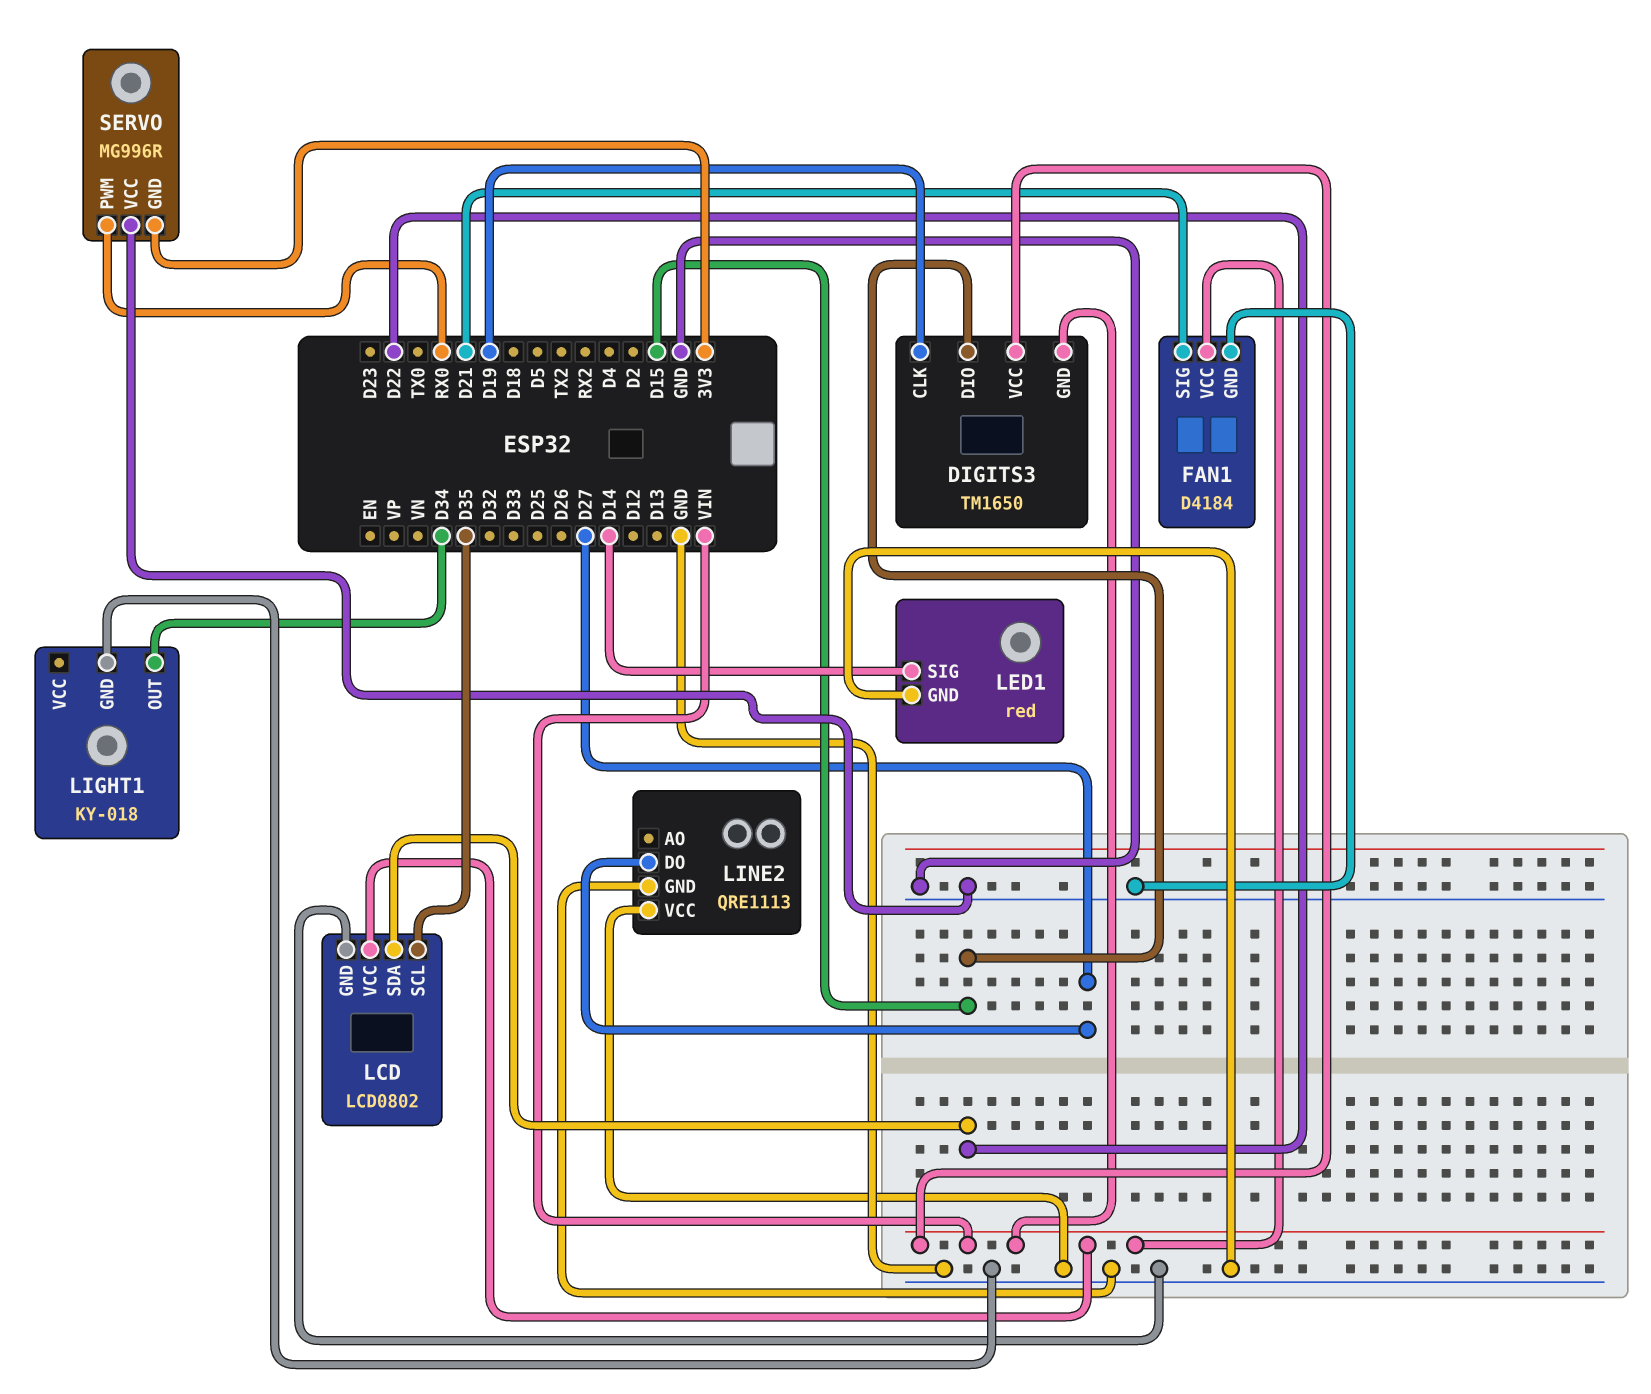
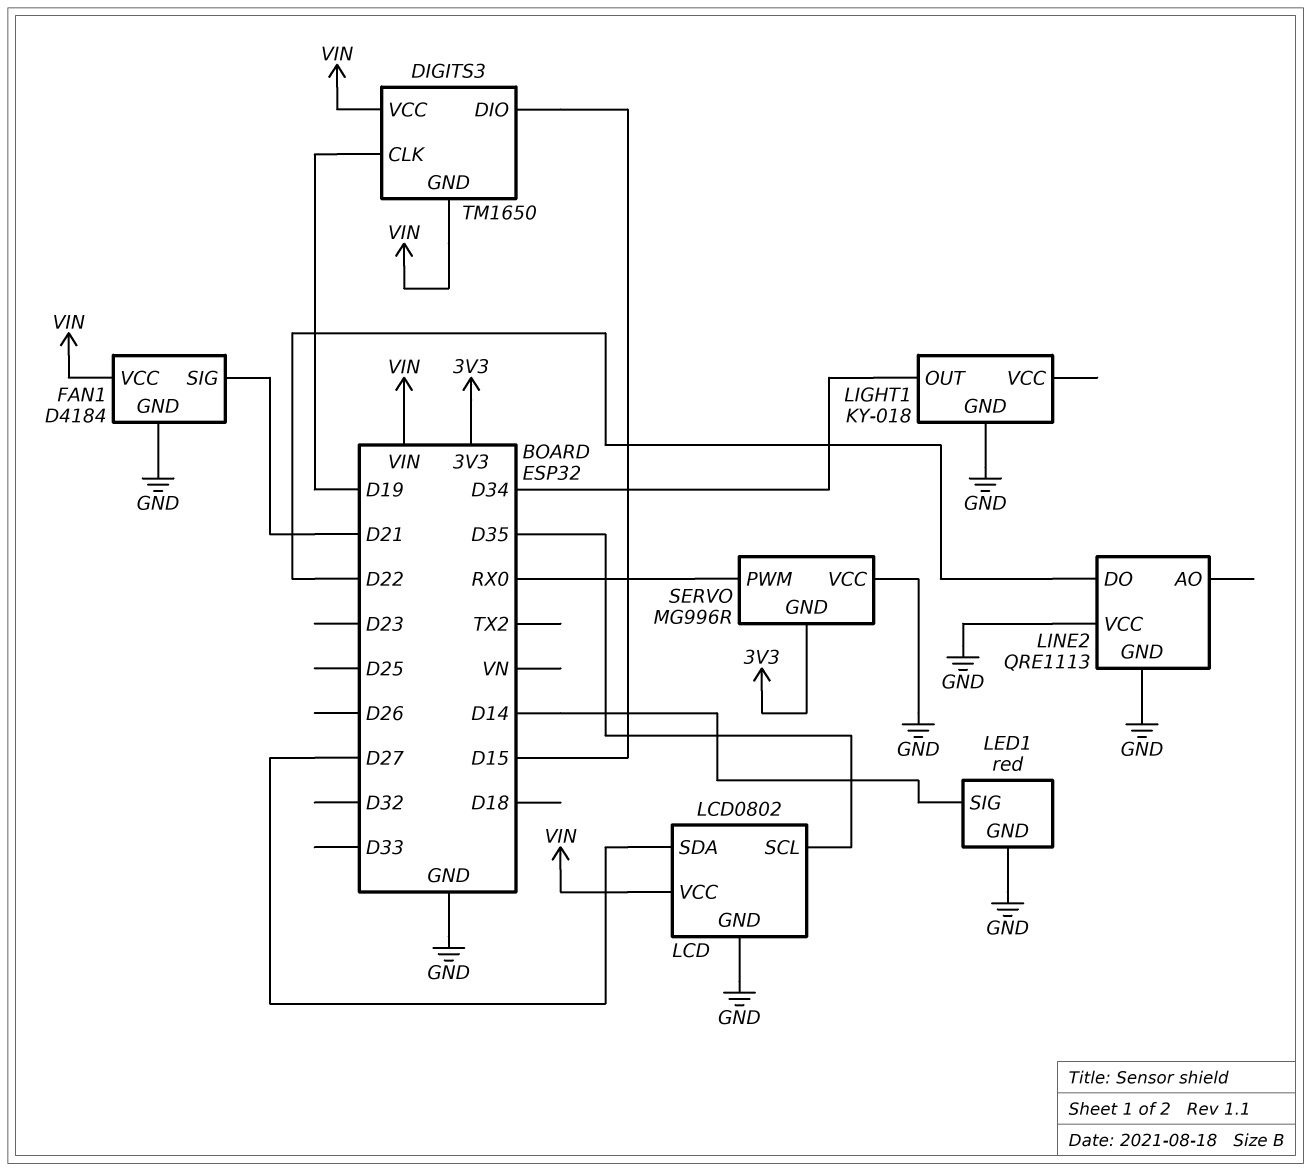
LCD pin SDA: D22 -> D27
LINE2 pin DO: D27 -> D22

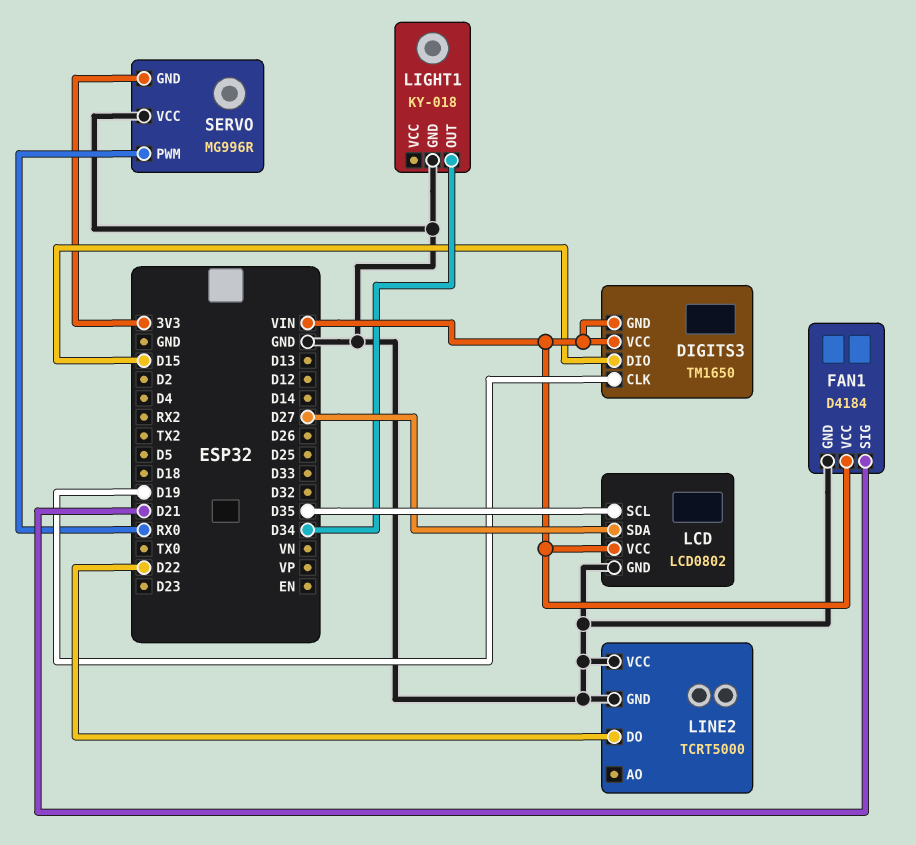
LED1: red -> none
LED1 pin GND: GND -> none
LED1 pin SIG: D14 -> none
LINE2: QRE1113 -> TCRT5000

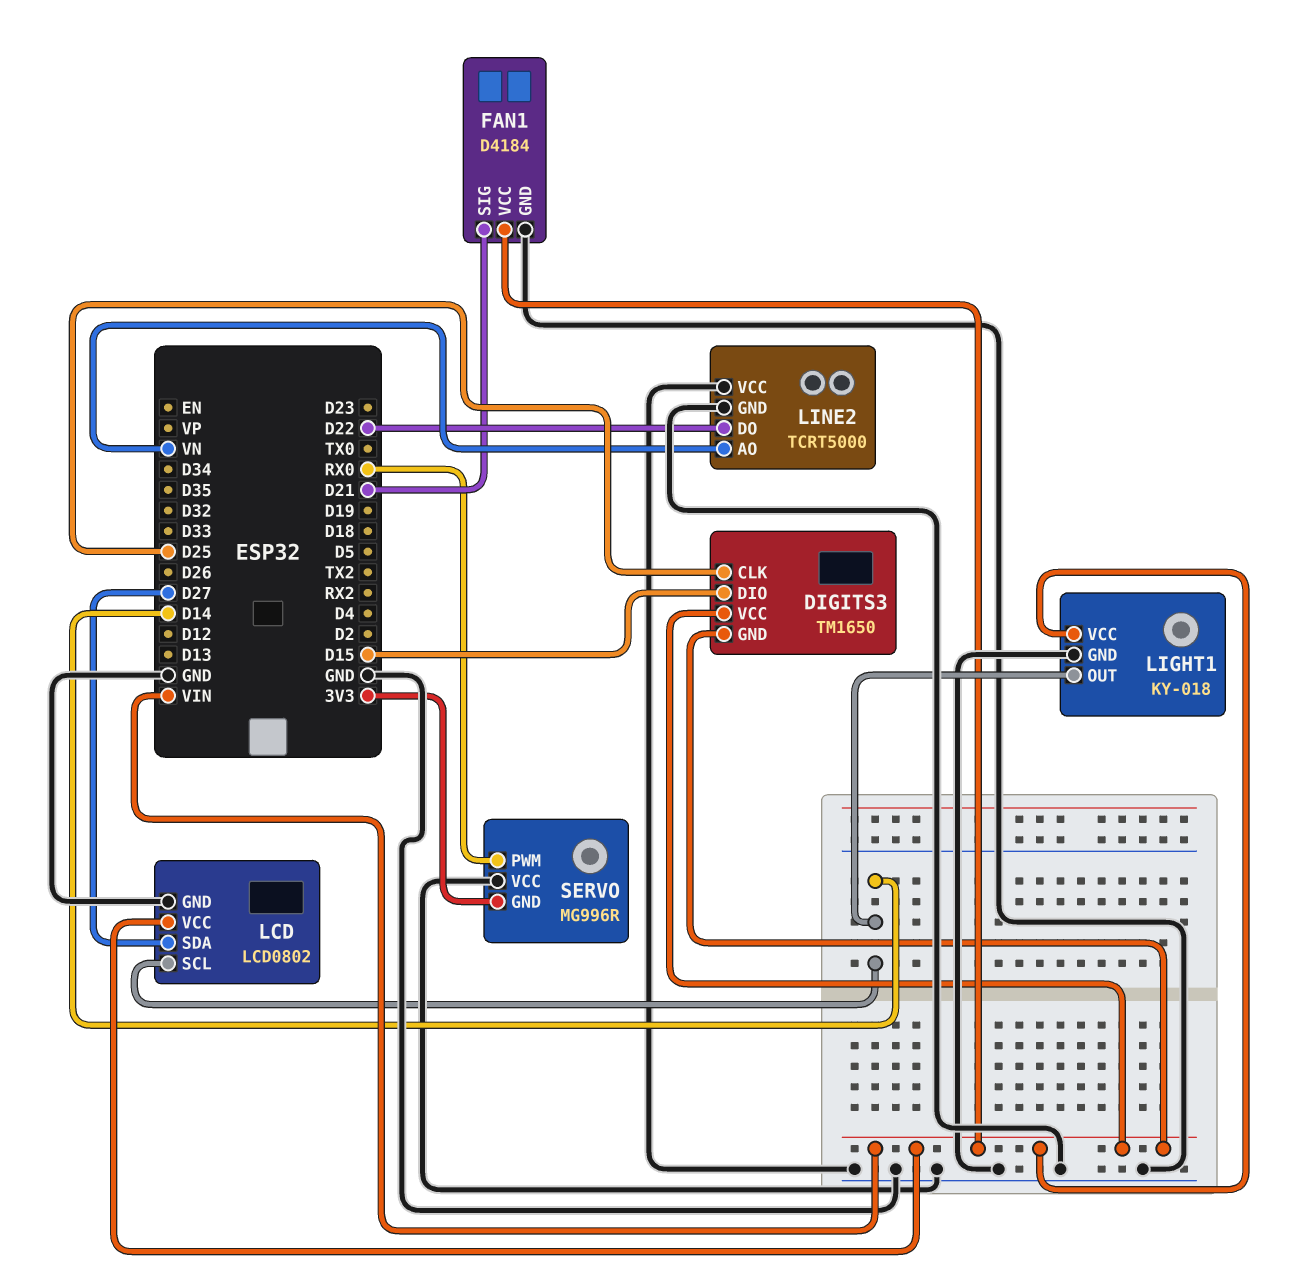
DIGITS3 pin CLK: D19 -> D25
LCD pin SCL: D35 -> D14
LIGHT1 pin OUT: D34 -> D14
LIGHT1 pin VCC: none -> VIN
LINE2 pin AO: none -> VN

